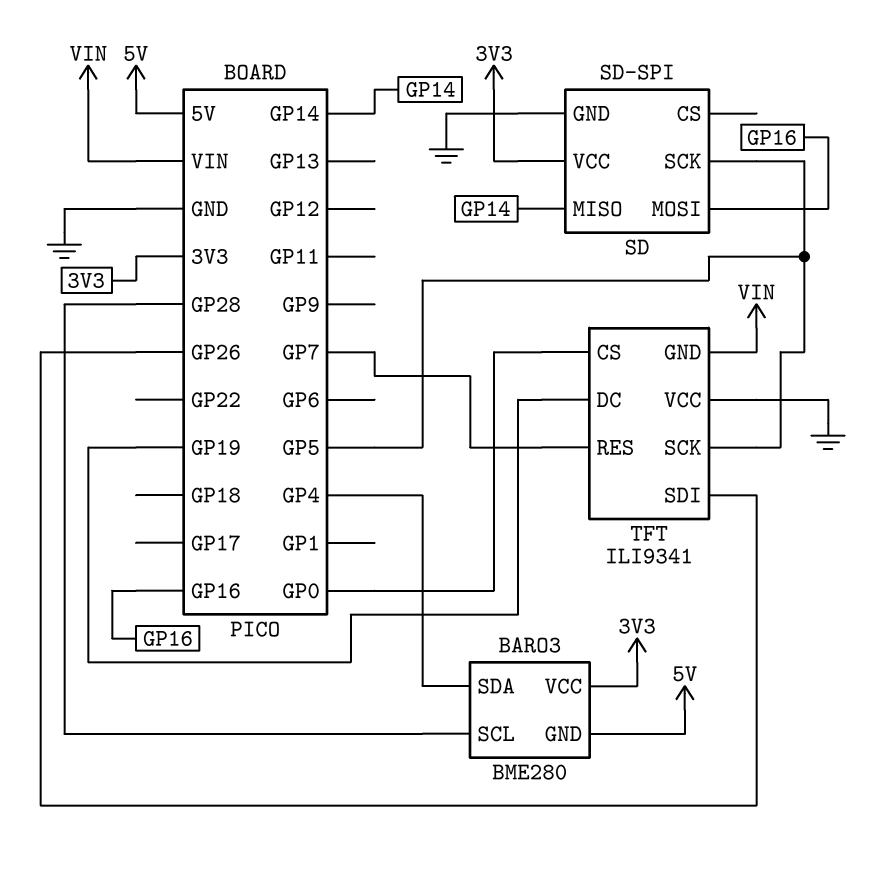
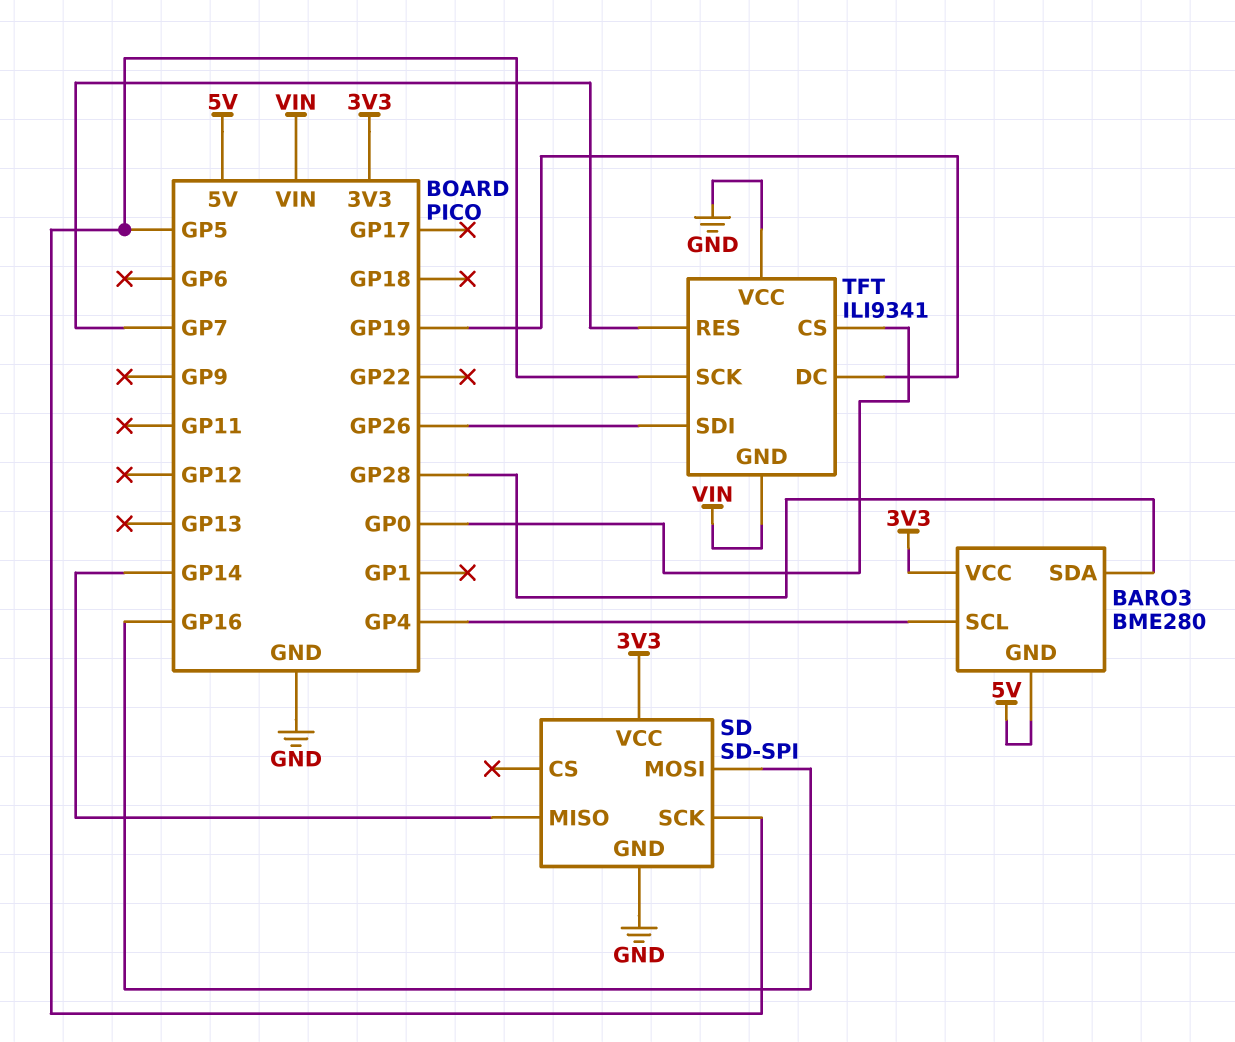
BARO3 pin SCL: GP28 -> GP4
BARO3 pin SDA: GP4 -> GP28

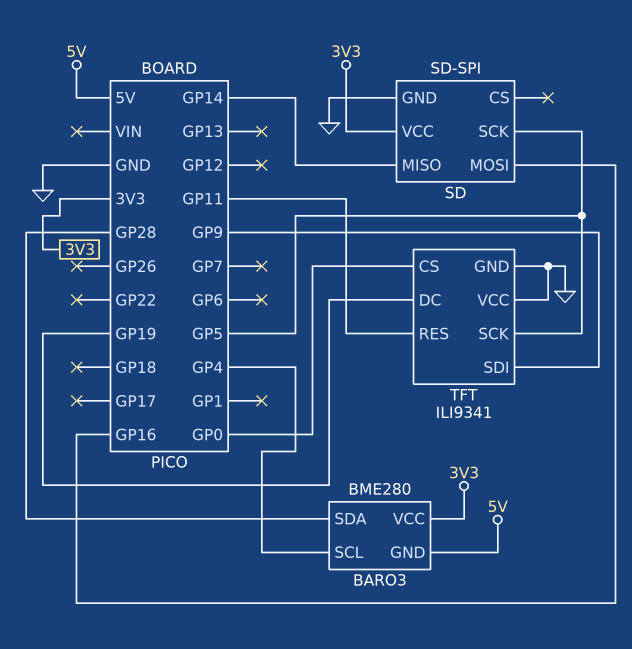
TFT pin GND: VIN -> GND
TFT pin RES: GP7 -> GP11
TFT pin SDI: GP26 -> GP9

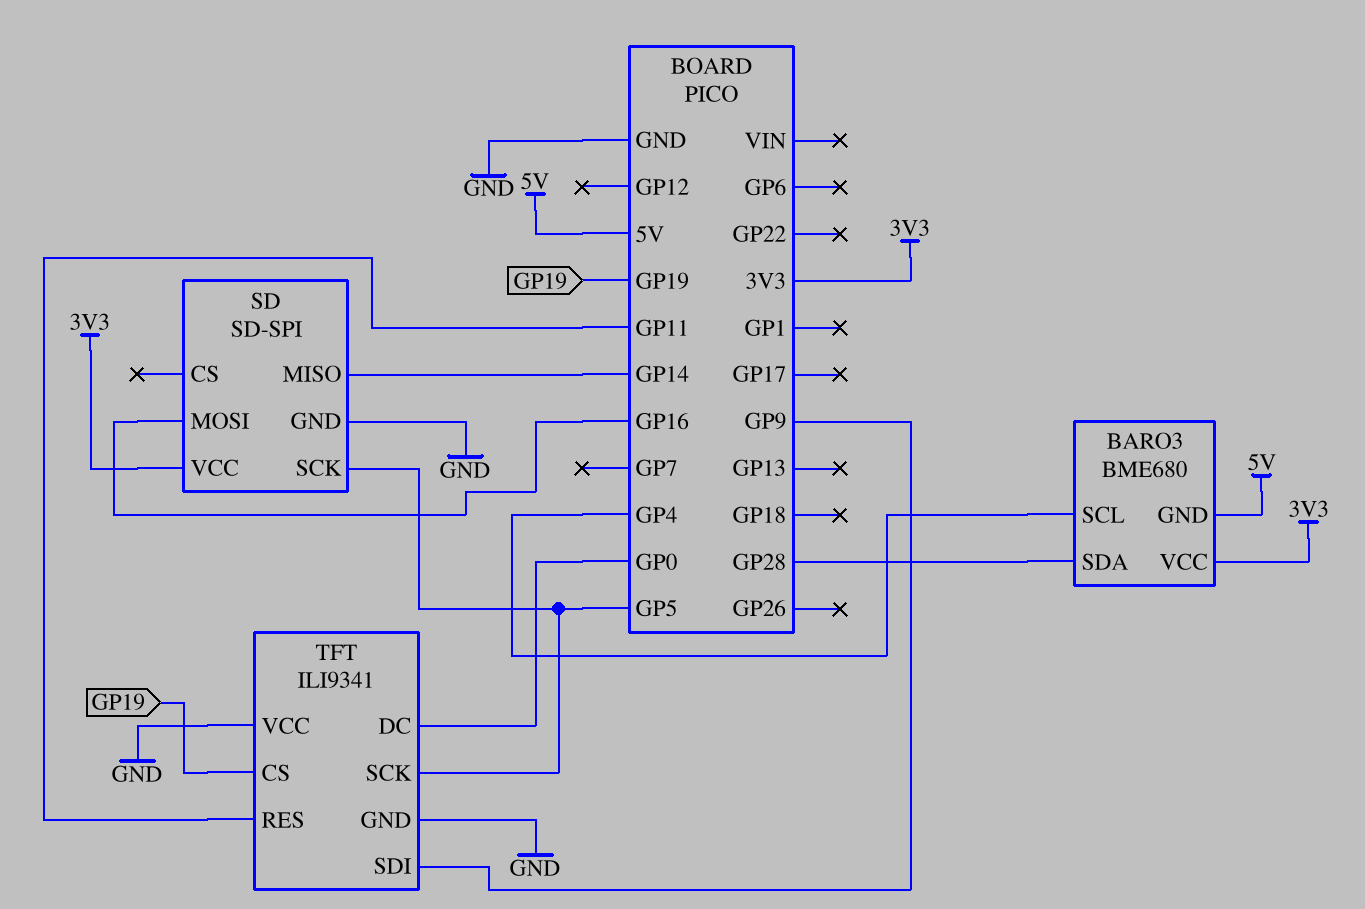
BARO3: BME280 -> BME680
TFT pin CS: GP0 -> GP19
TFT pin DC: GP19 -> GP0

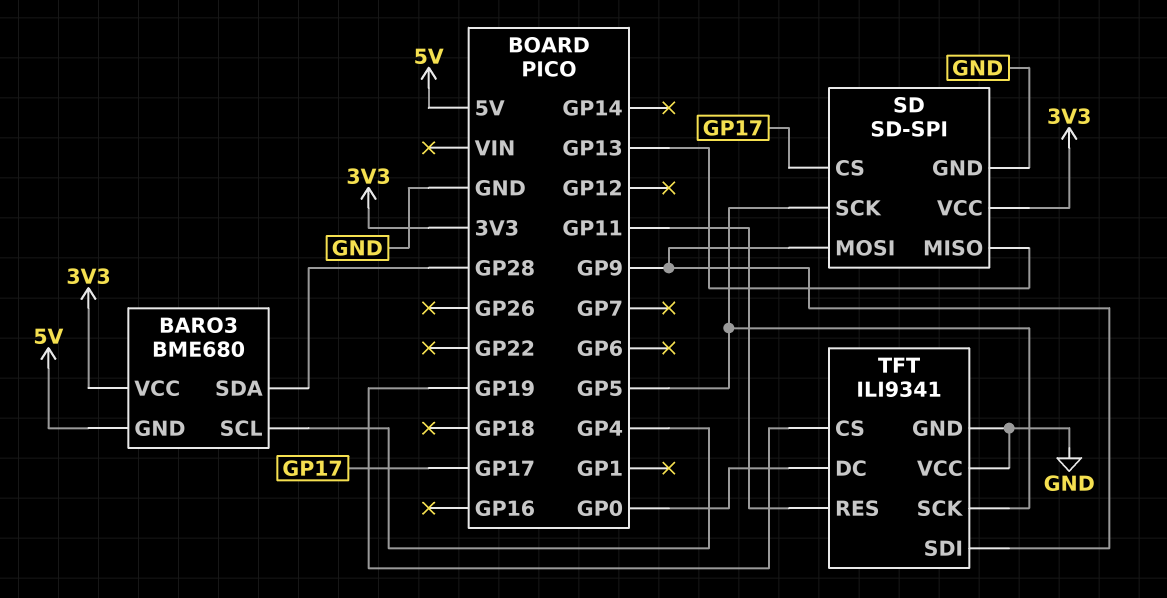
SD pin CS: none -> GP17
SD pin MISO: GP14 -> GP13
SD pin MOSI: GP16 -> GP9

